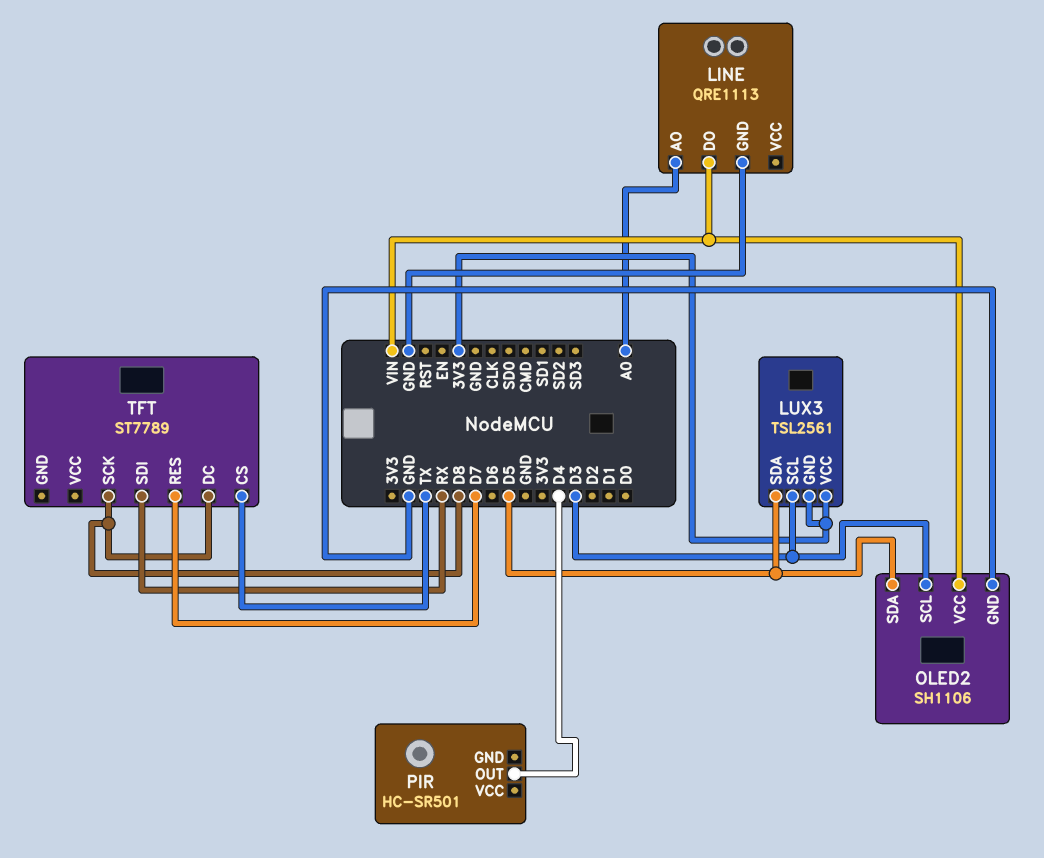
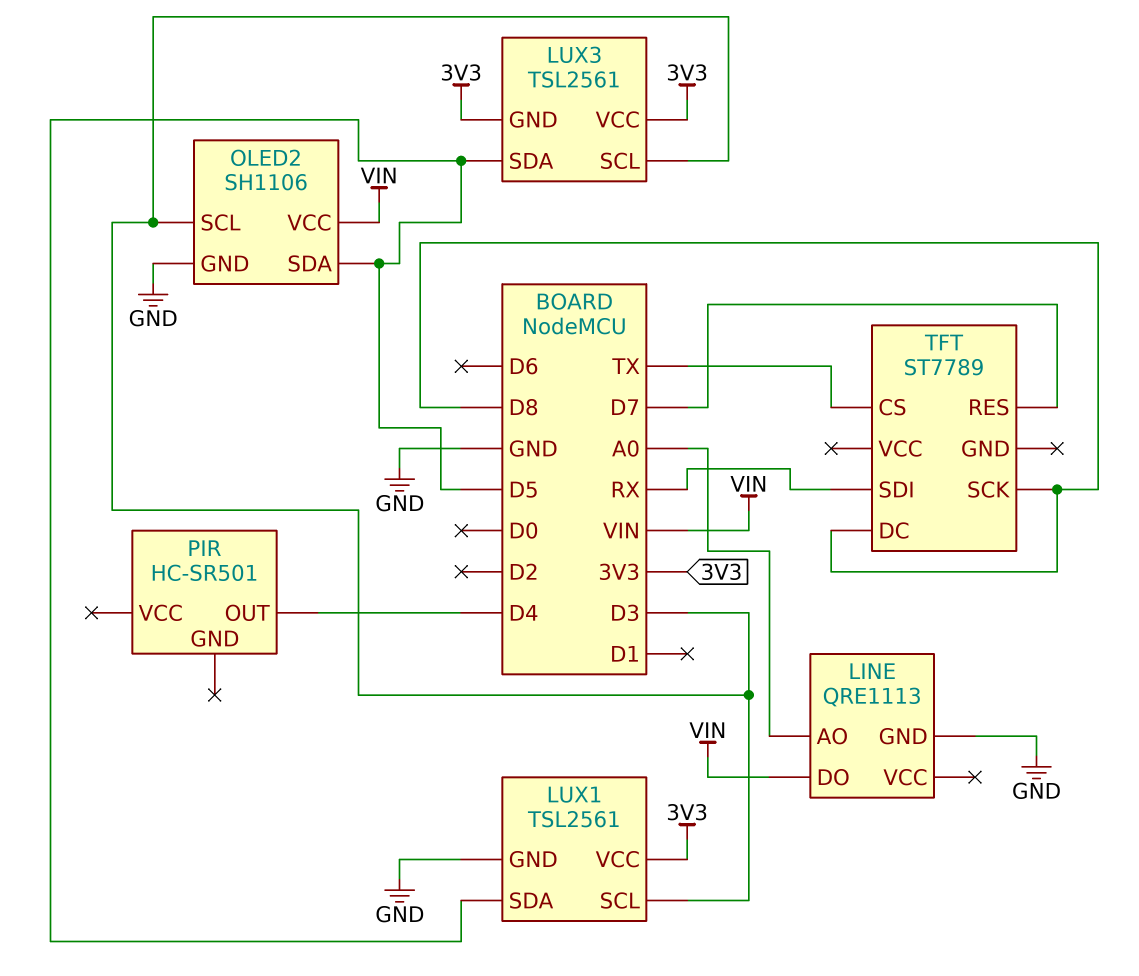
LUX1: none -> TSL2561
LUX1 pin GND: none -> GND
LUX1 pin SCL: none -> D3
LUX1 pin SDA: none -> D5
LUX1 pin VCC: none -> 3V3

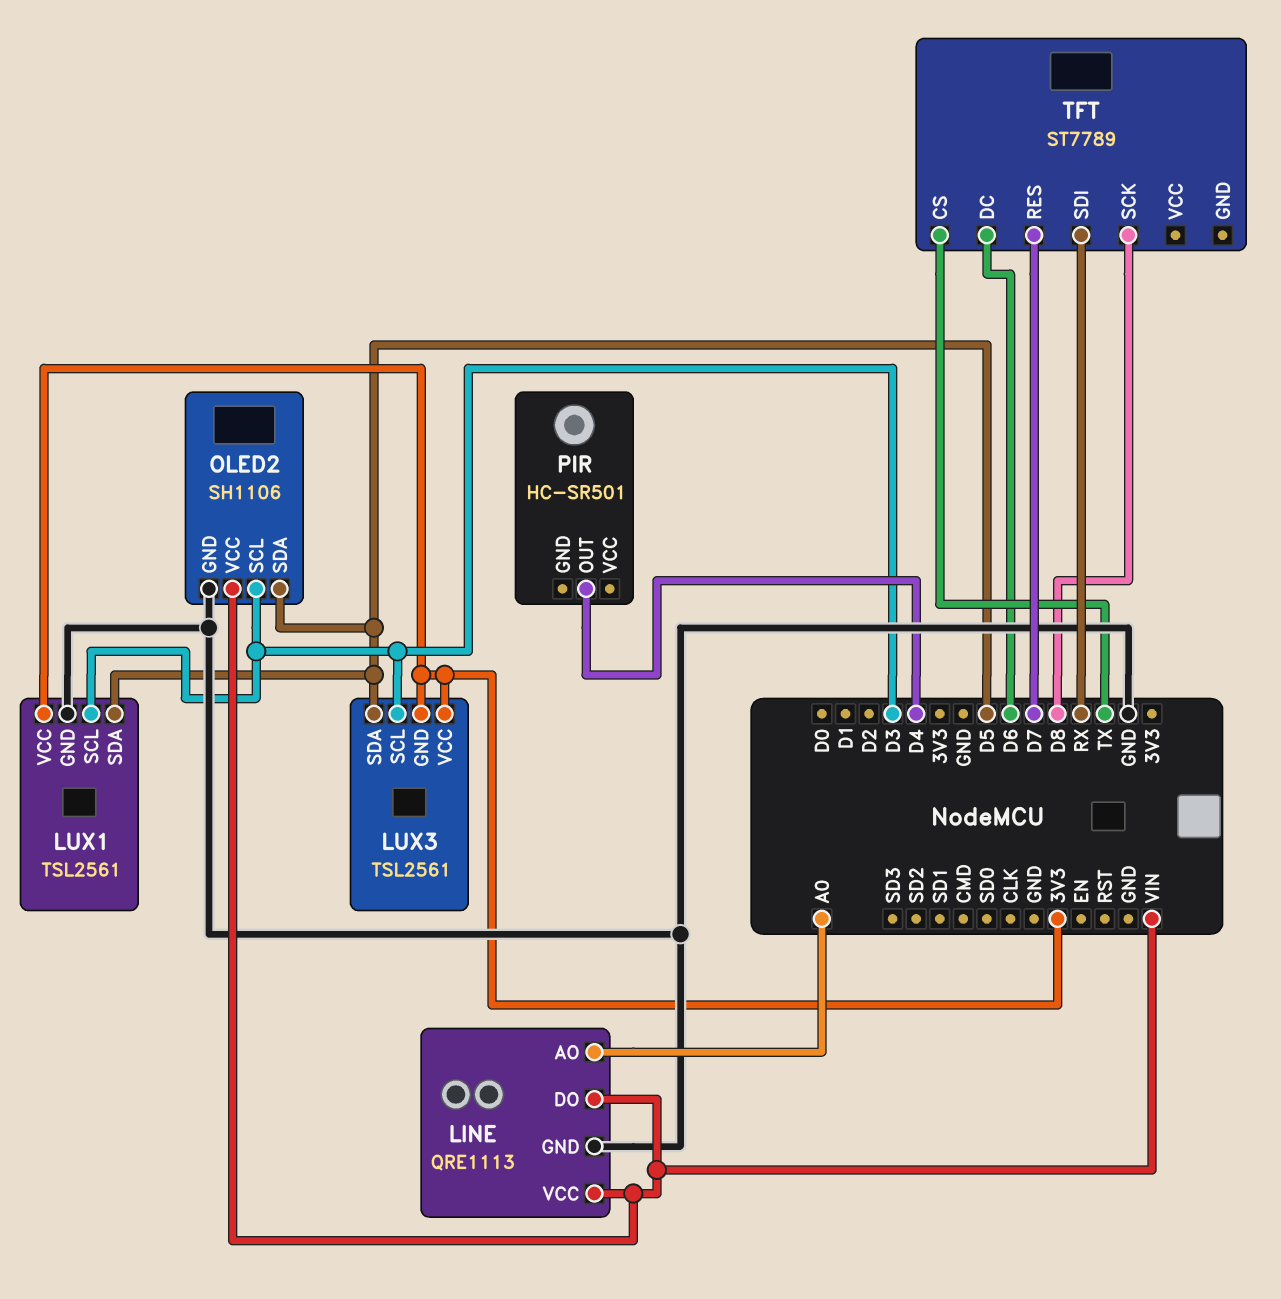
LINE pin VCC: none -> VIN
TFT pin DC: D8 -> D6

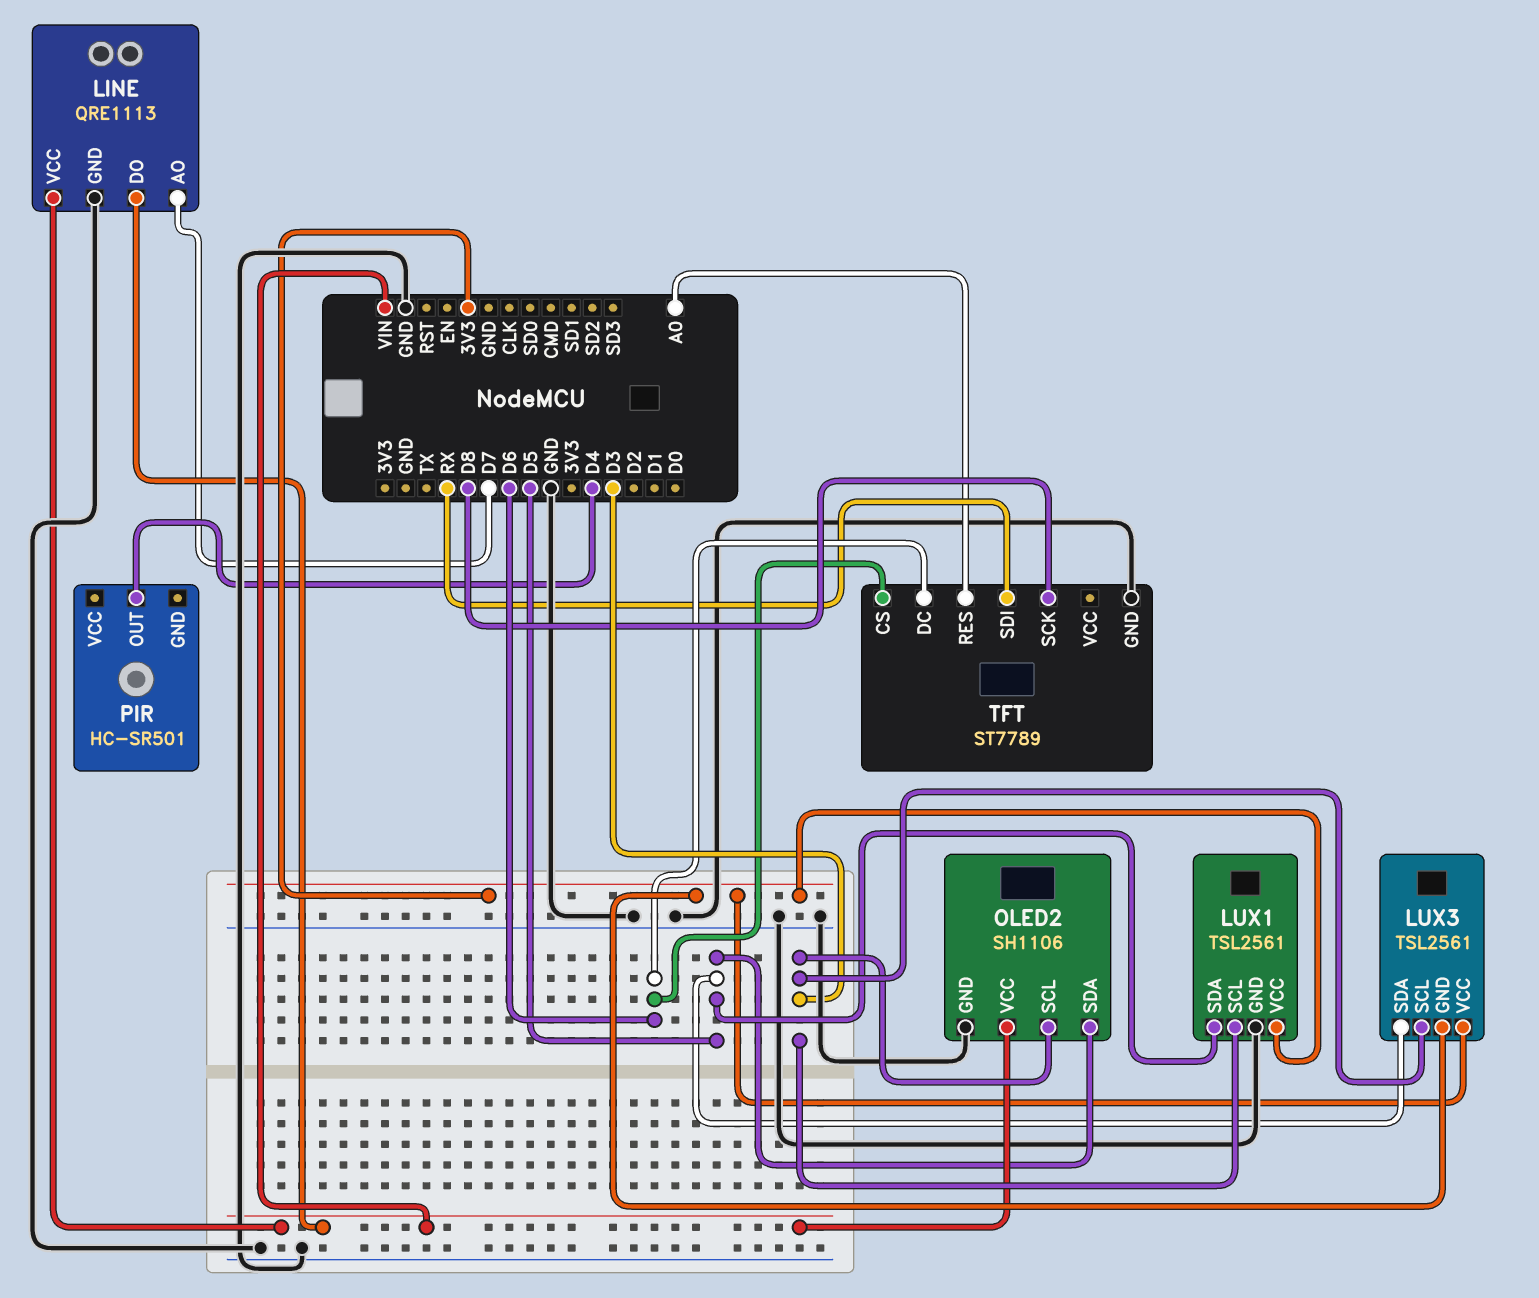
LINE pin AO: A0 -> D7
TFT pin CS: TX -> D6
TFT pin GND: none -> GND
TFT pin RES: D7 -> A0

